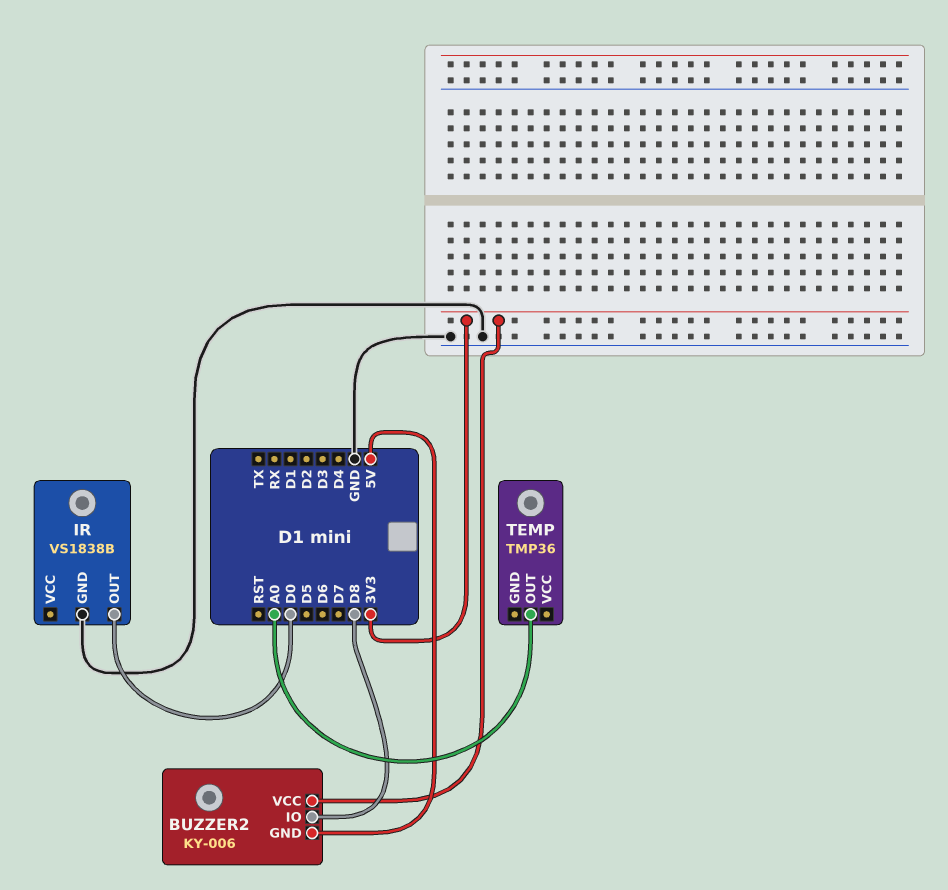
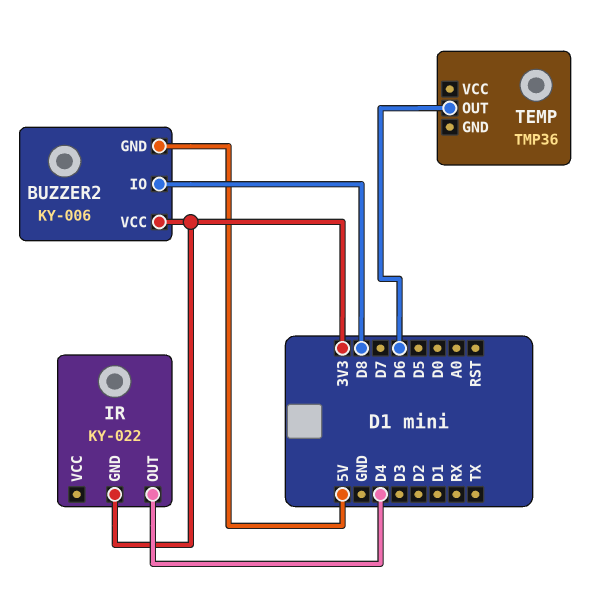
IR: VS1838B -> KY-022
IR pin GND: GND -> 3V3
IR pin OUT: D0 -> D4
TEMP pin OUT: A0 -> D6

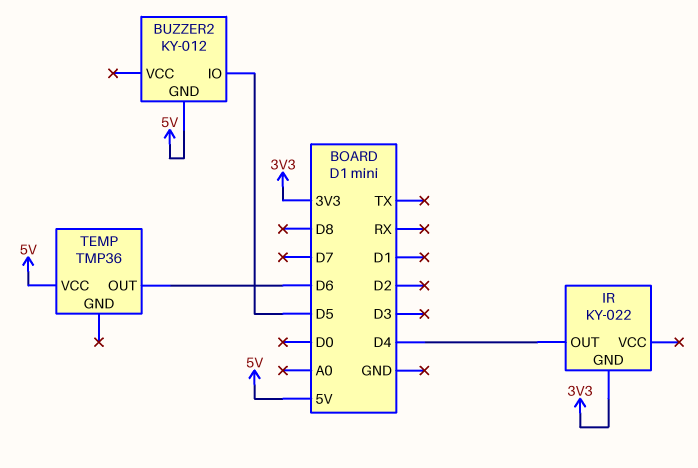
BUZZER2: KY-006 -> KY-012
BUZZER2 pin IO: D8 -> D5
BUZZER2 pin VCC: 3V3 -> none
TEMP pin VCC: none -> 5V

